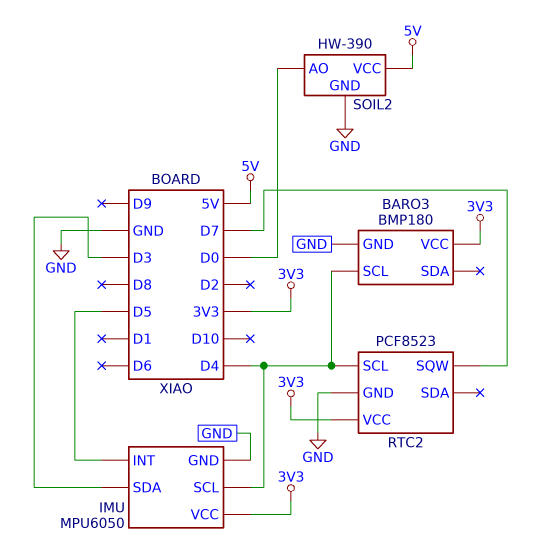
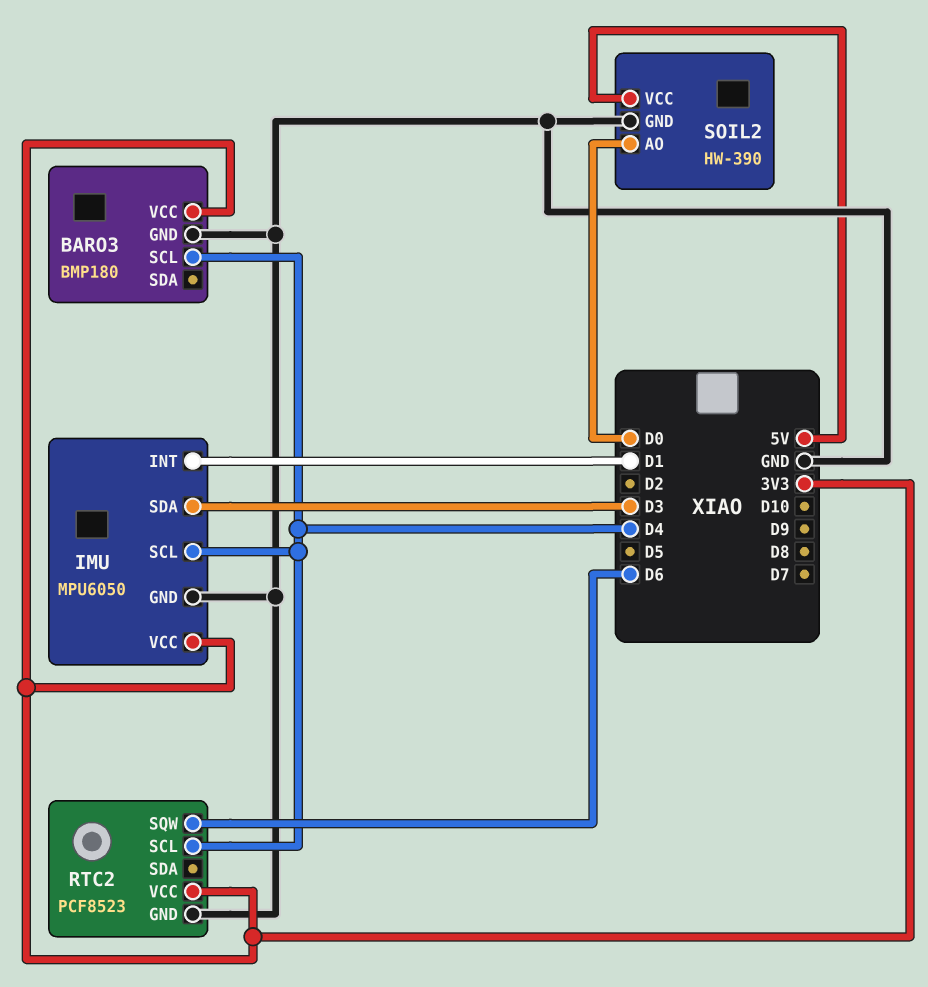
IMU pin INT: D5 -> D1
RTC2 pin SQW: D7 -> D6

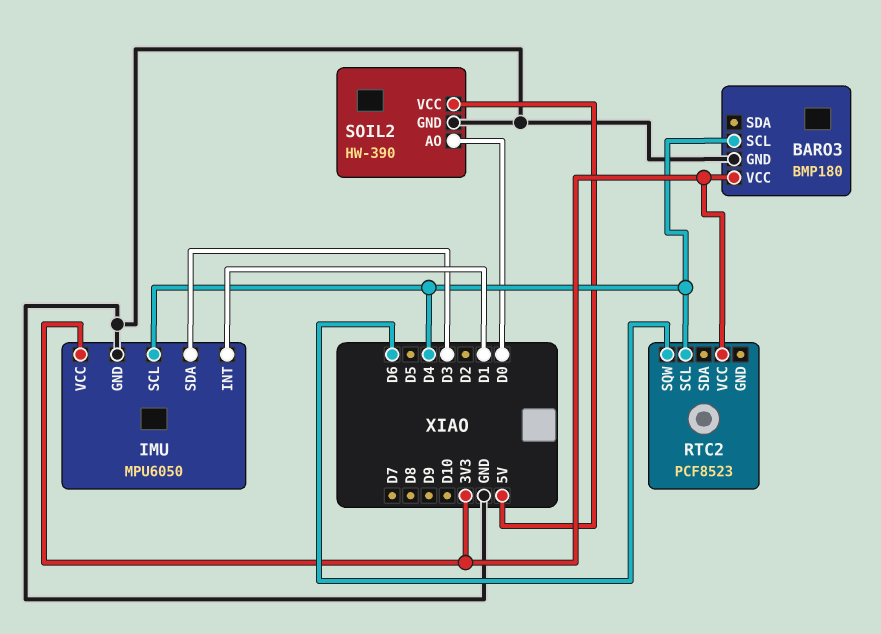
RTC2 pin GND: GND -> none

